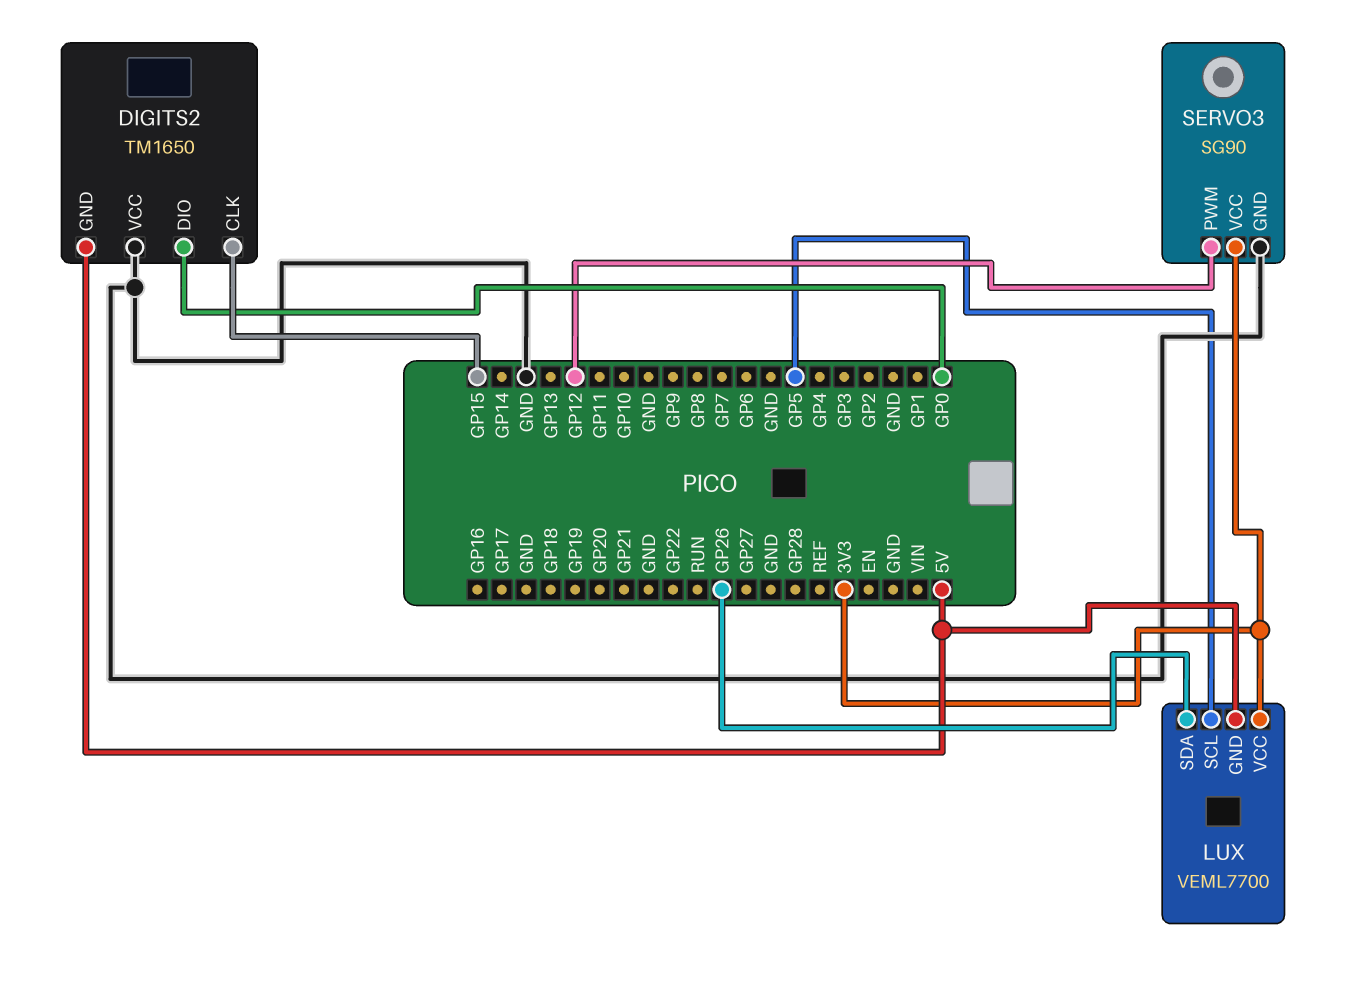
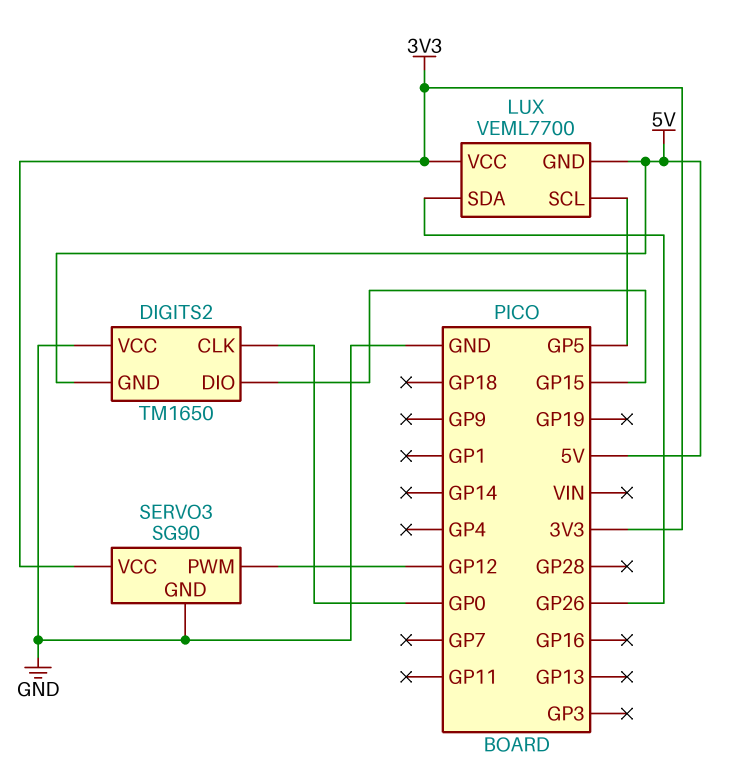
DIGITS2 pin CLK: GP15 -> GP0
DIGITS2 pin DIO: GP0 -> GP15

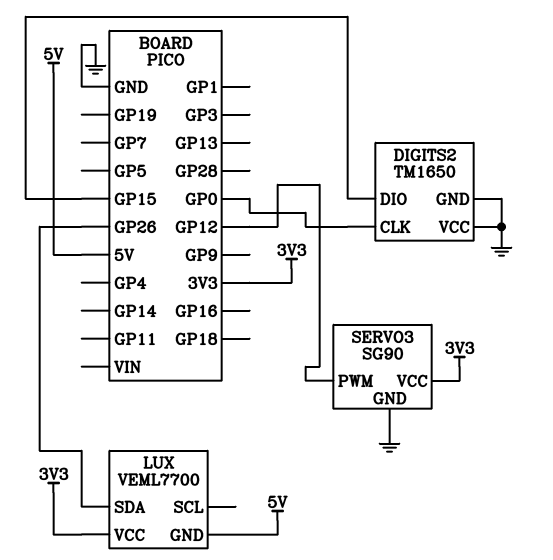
DIGITS2 pin GND: 5V -> GND
LUX pin SCL: GP5 -> none

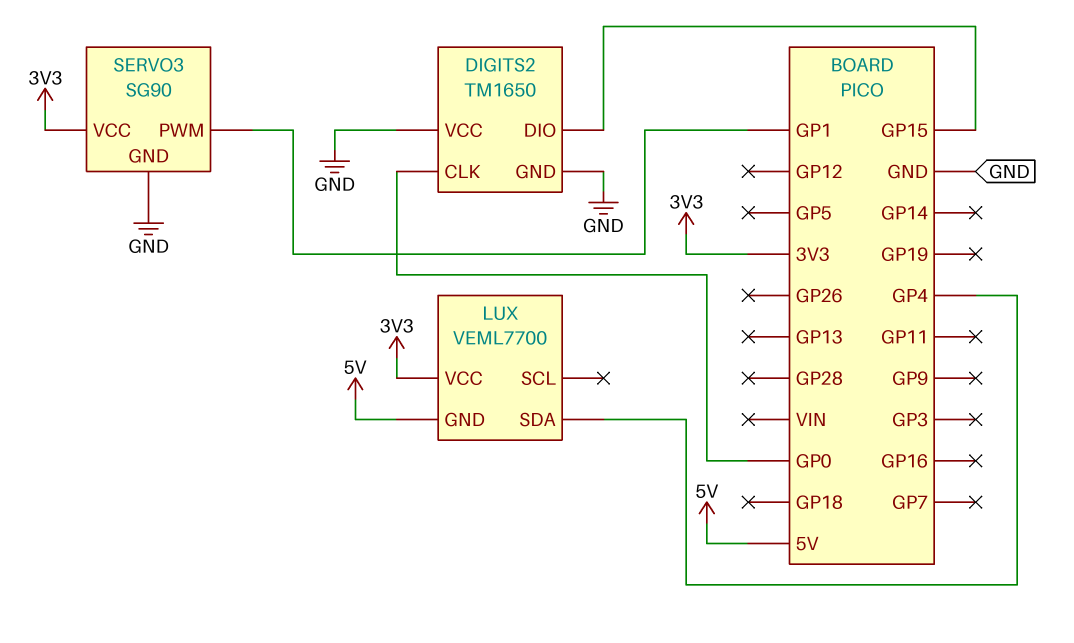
LUX pin SDA: GP26 -> GP4
SERVO3 pin PWM: GP12 -> GP1

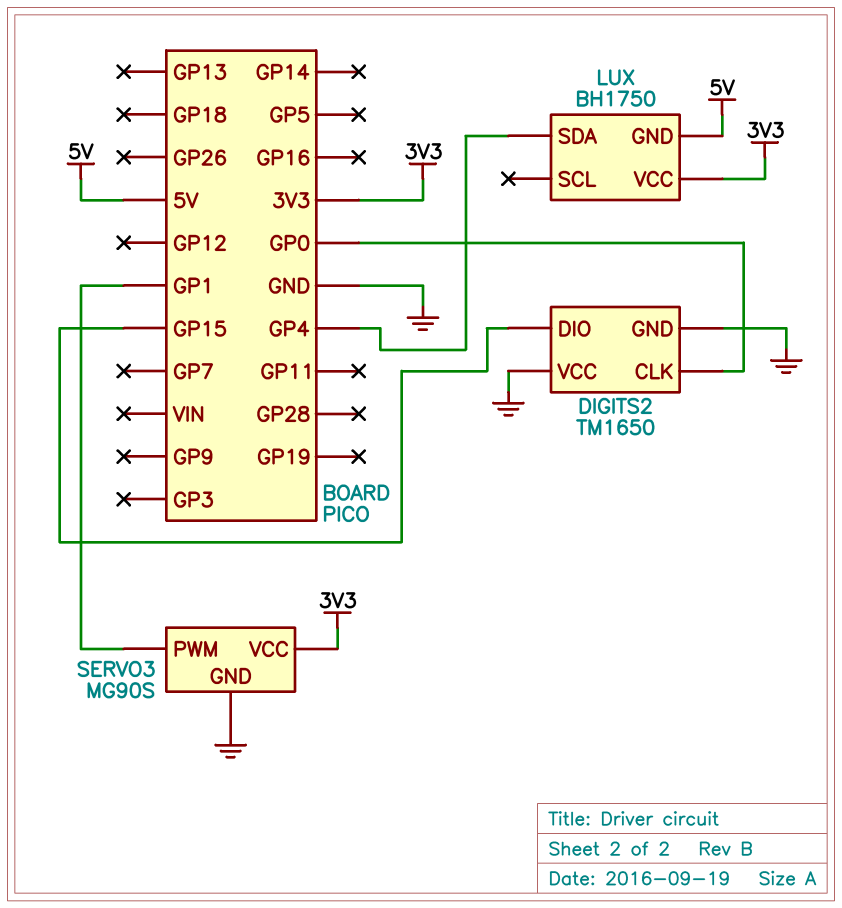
LUX: VEML7700 -> BH1750
SERVO3: SG90 -> MG90S

